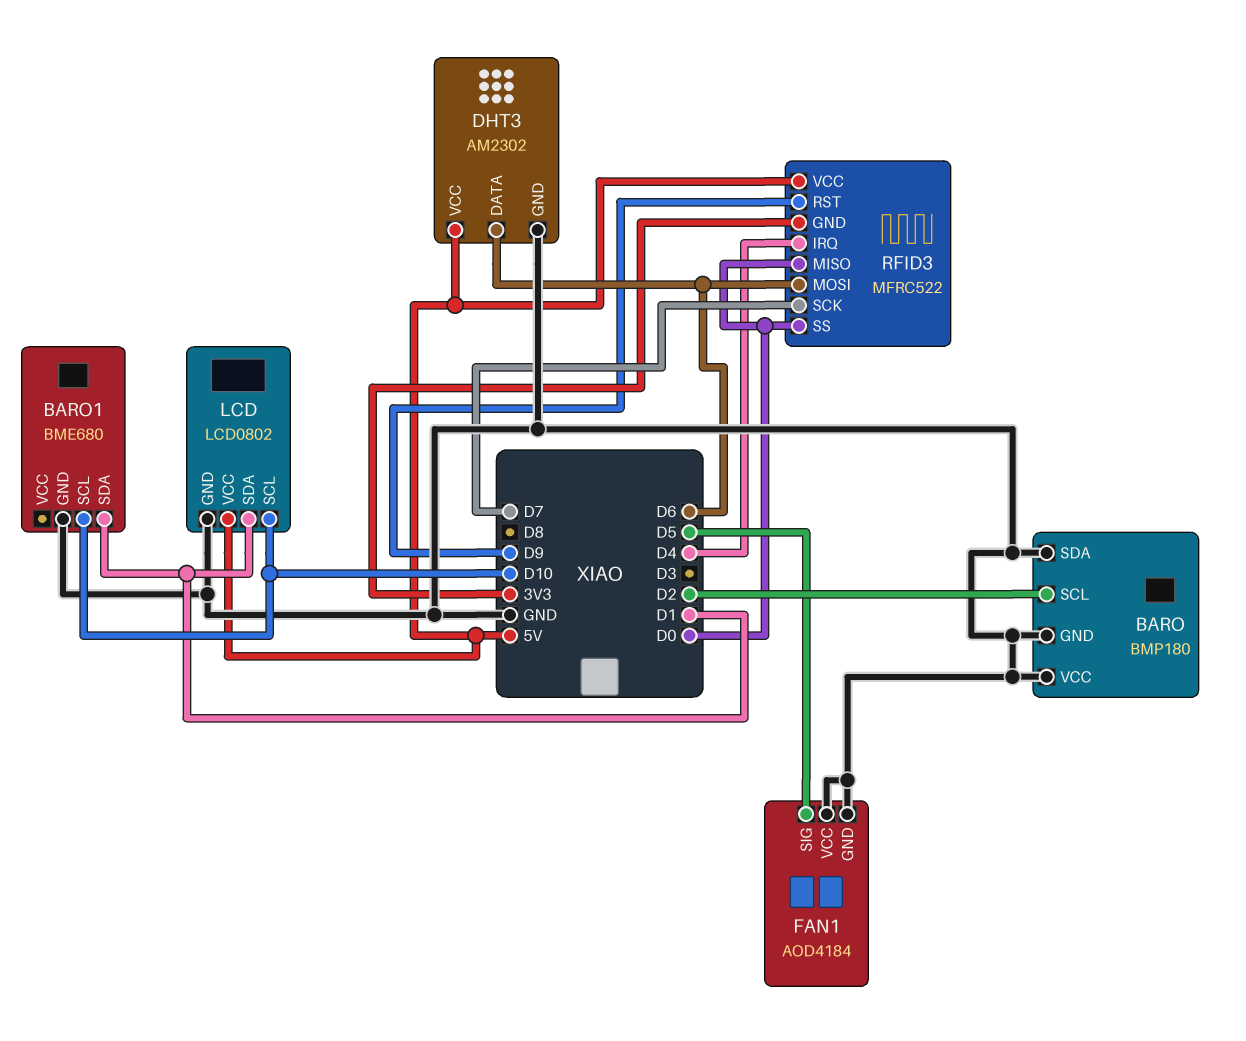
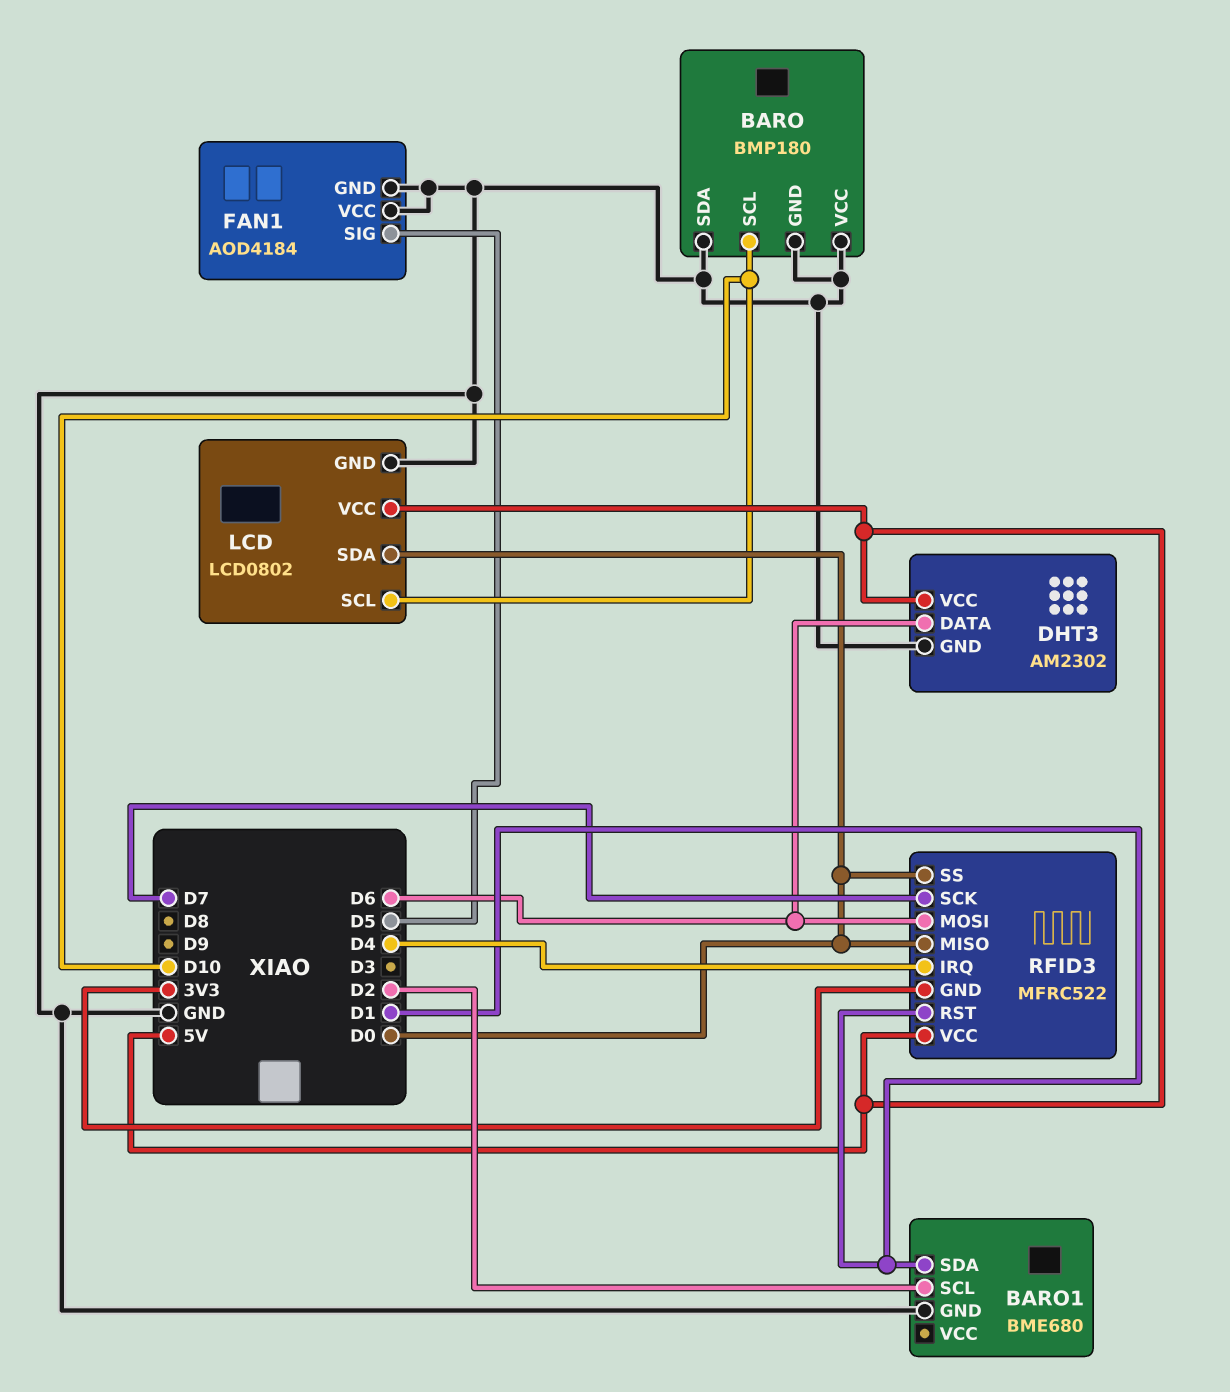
BARO pin SCL: D2 -> D10
BARO1 pin SCL: D10 -> D2
LCD pin SDA: D1 -> D0
RFID3 pin RST: D9 -> D1

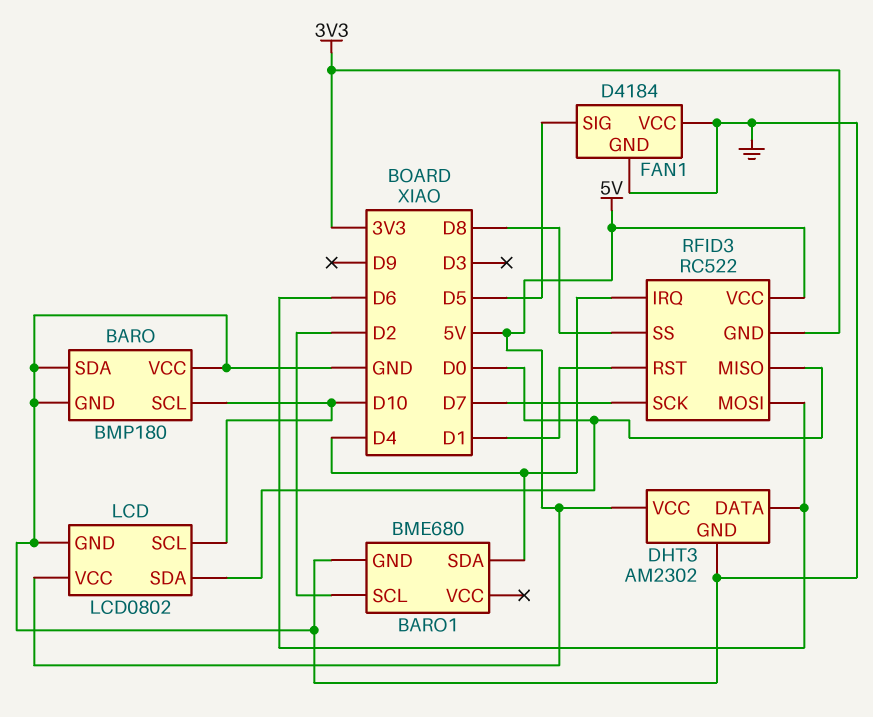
BARO1 pin SDA: D1 -> D4
FAN1: AOD4184 -> D4184
RFID3: MFRC522 -> RC522
RFID3 pin SS: D0 -> D8

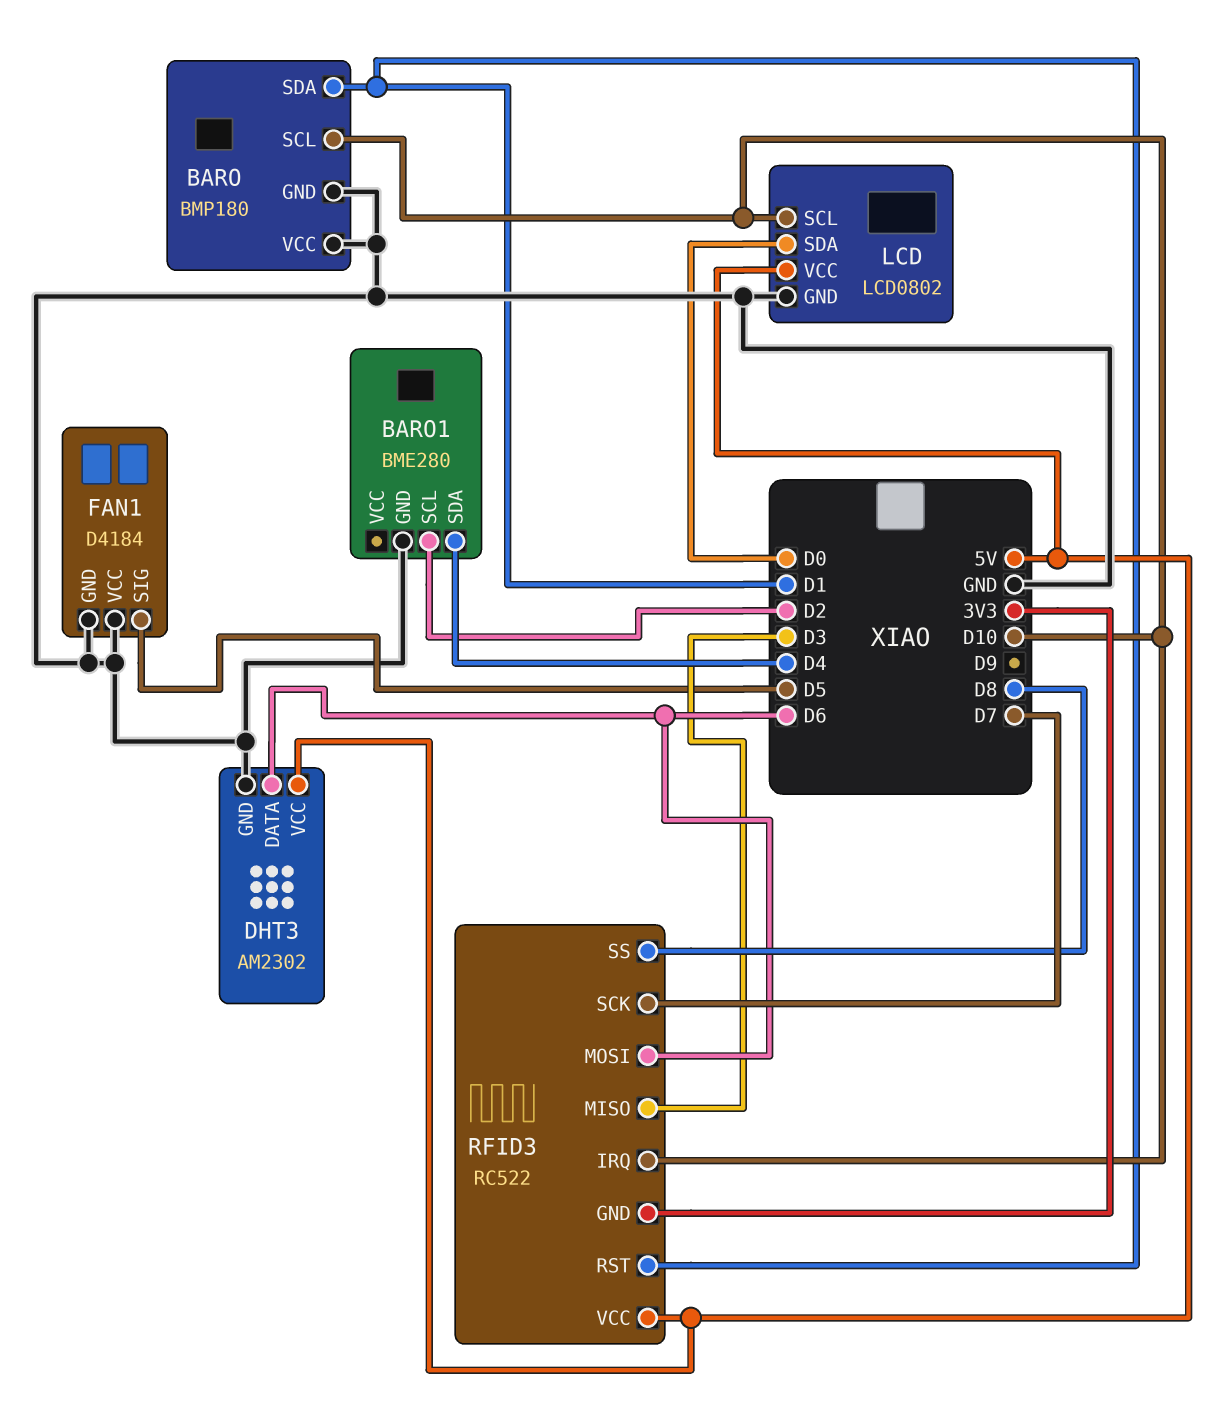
BARO pin SDA: GND -> D1
BARO1: BME680 -> BME280
RFID3 pin IRQ: D4 -> D10
RFID3 pin MISO: D0 -> D3

